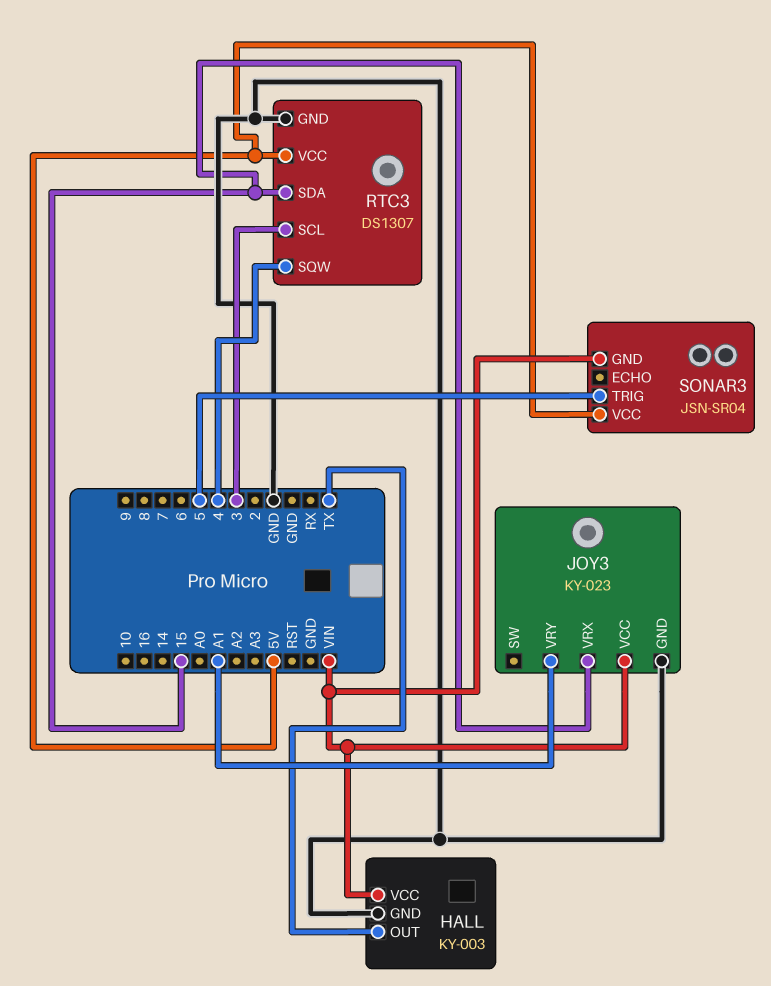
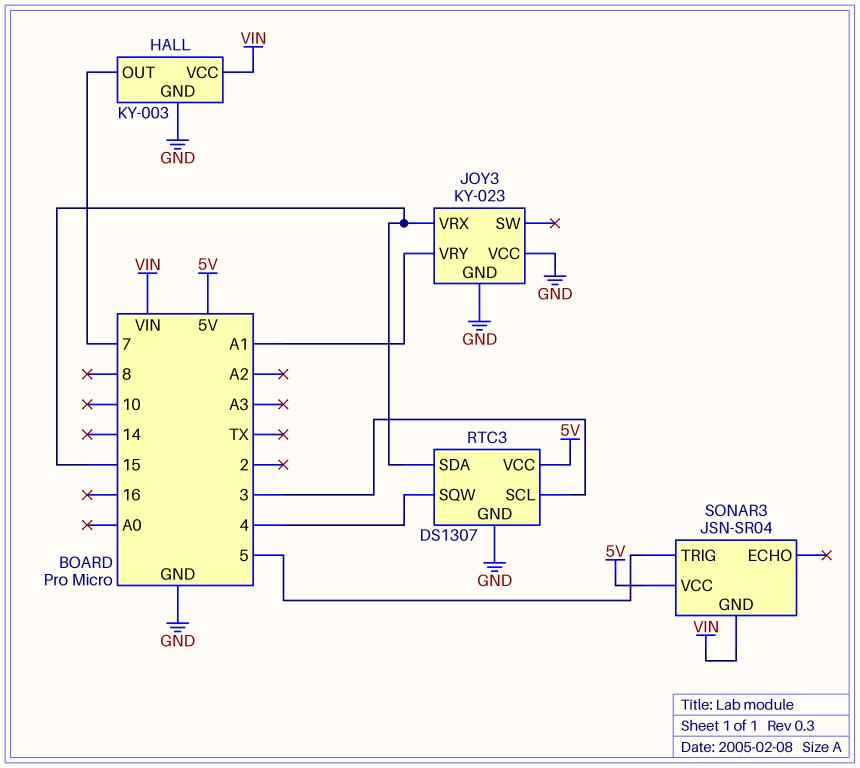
HALL pin OUT: TX -> 7
JOY3 pin VCC: VIN -> GND

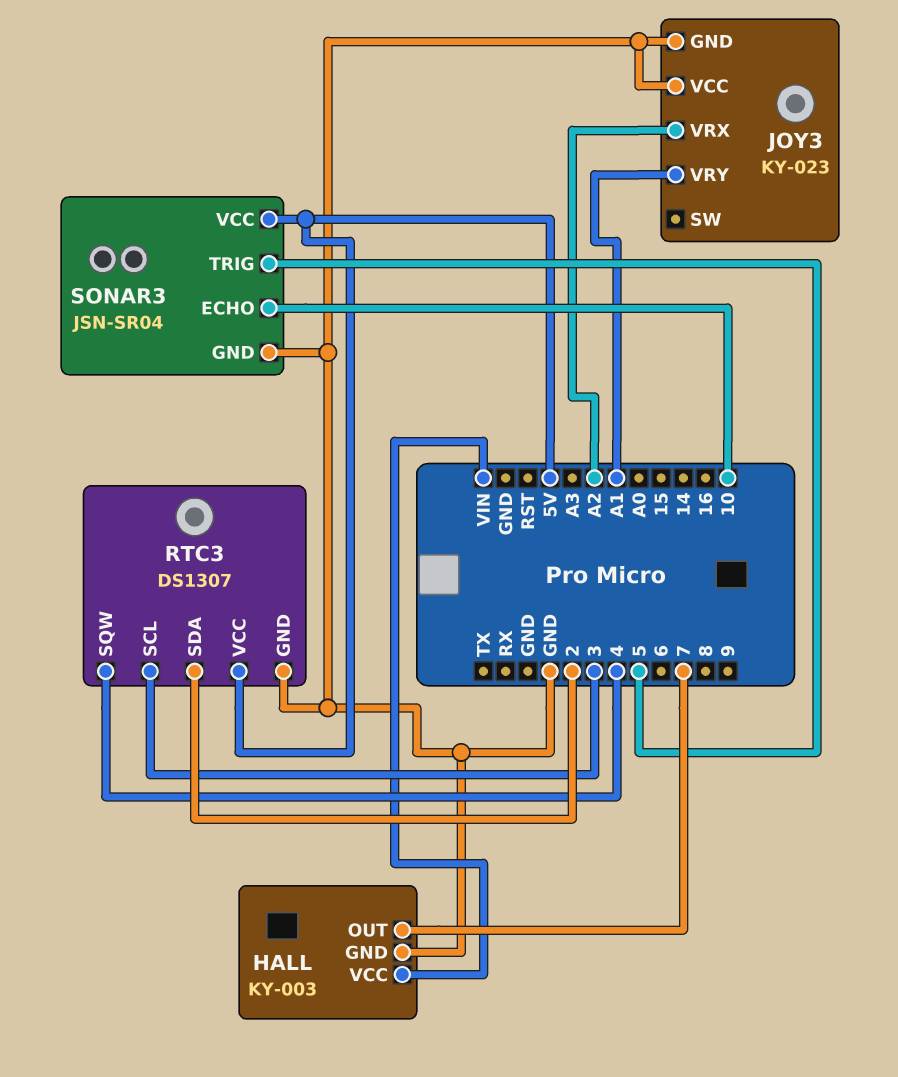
JOY3 pin VRX: 15 -> A2
RTC3 pin SDA: 15 -> 2
SONAR3 pin ECHO: none -> 10
SONAR3 pin GND: VIN -> GND

